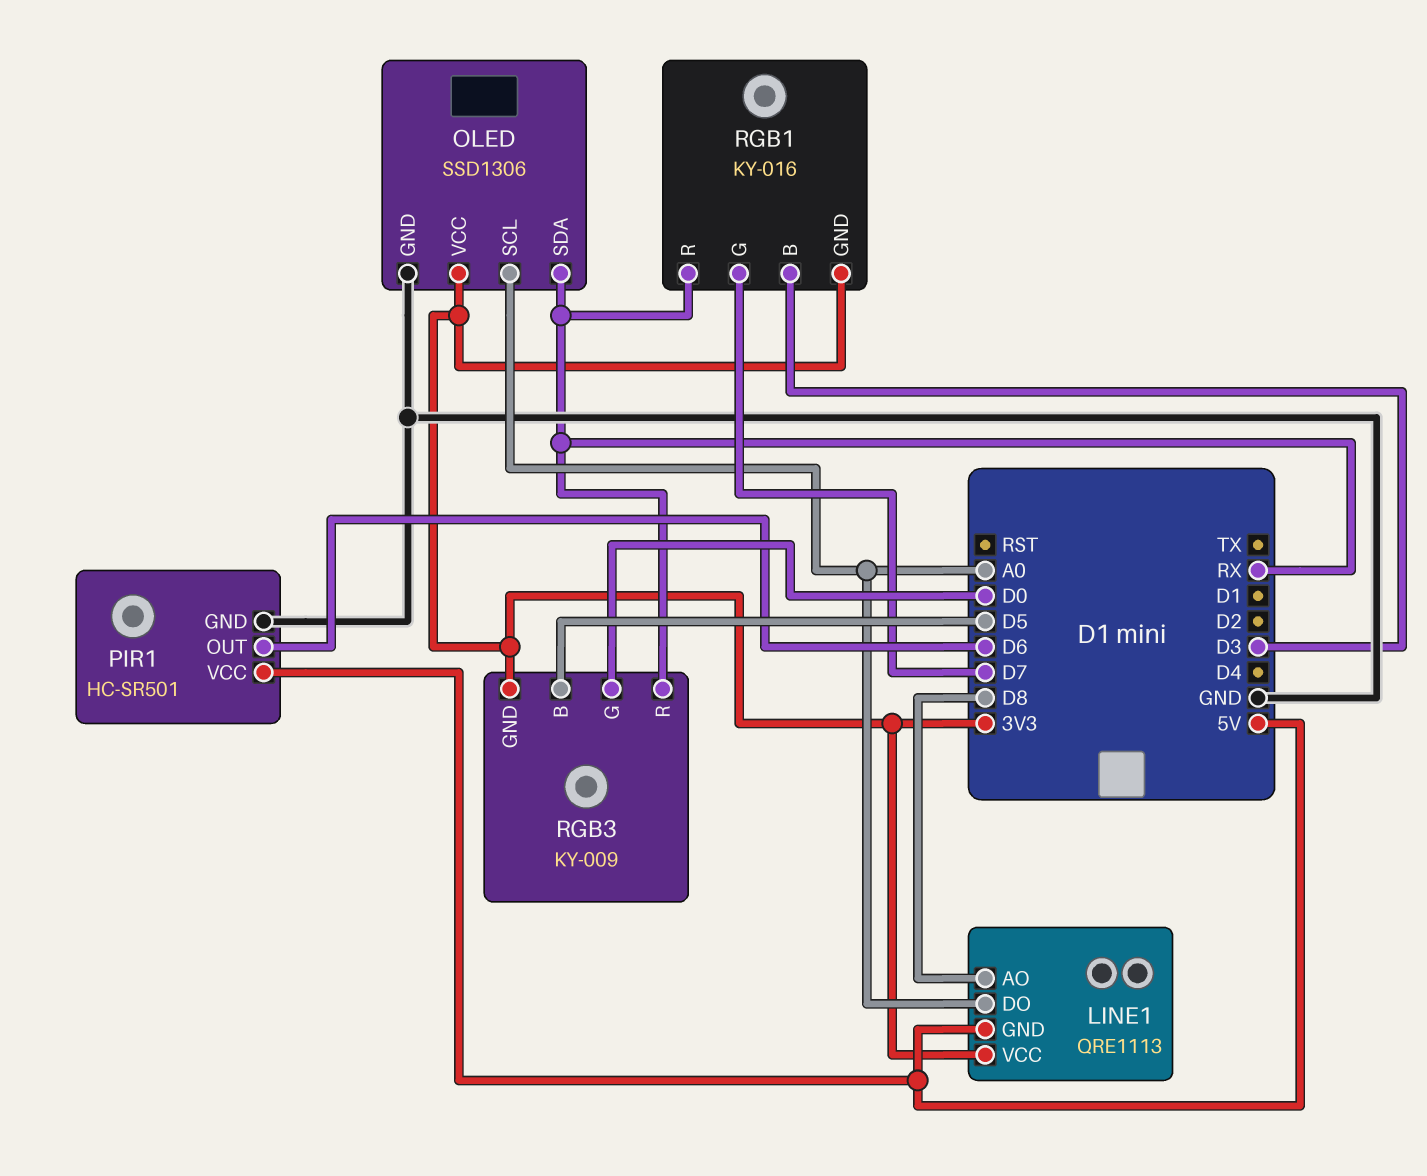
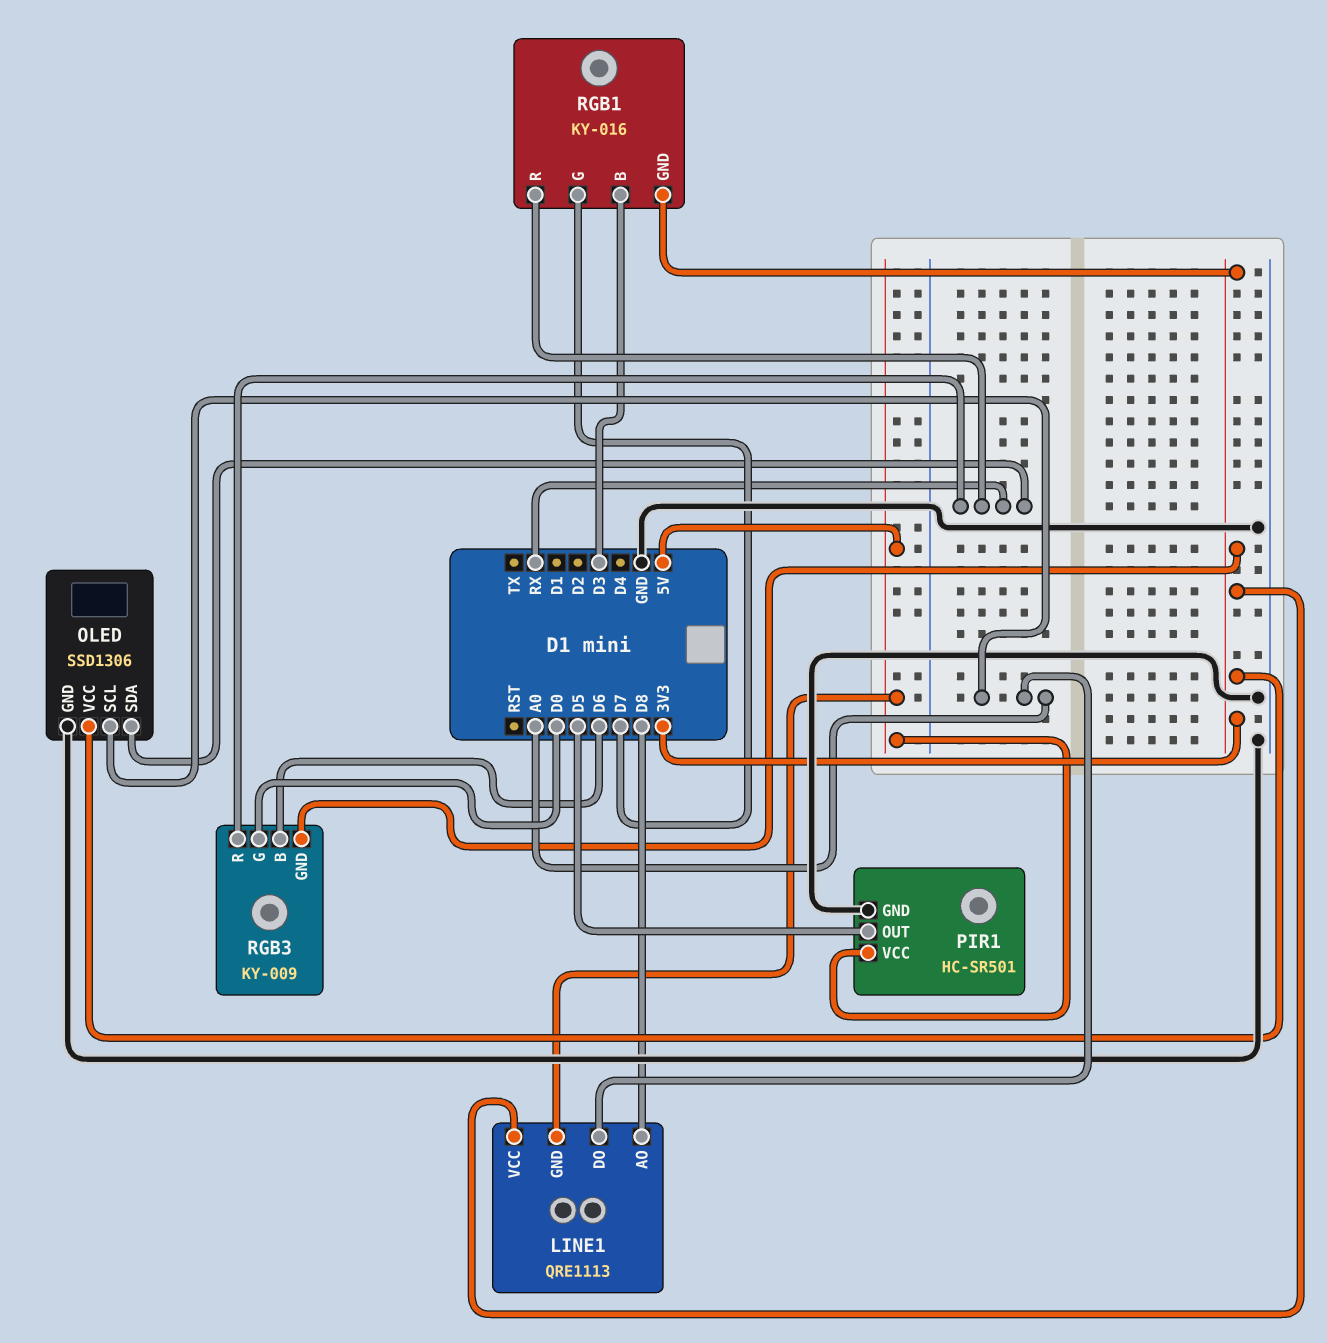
PIR1 pin OUT: D6 -> D5
RGB3 pin B: D5 -> D6

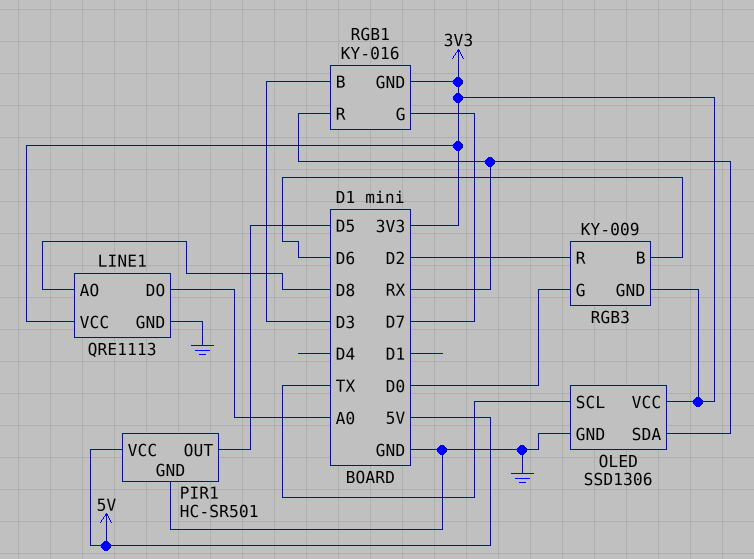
LINE1 pin GND: 5V -> GND
OLED pin SCL: A0 -> TX
RGB3 pin R: RX -> D2

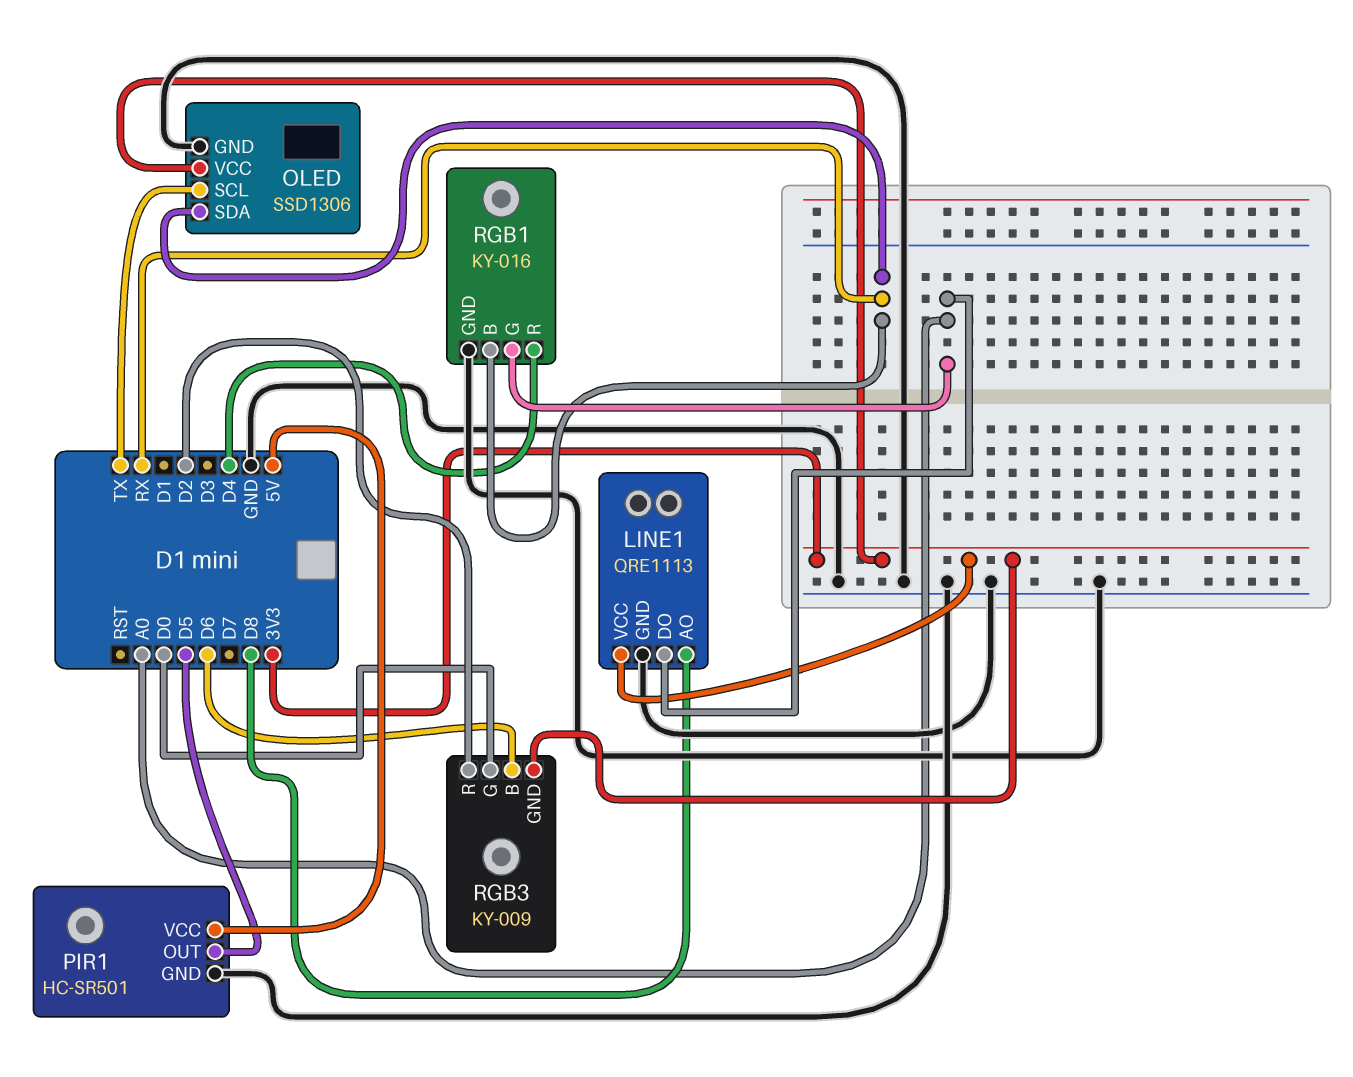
RGB1 pin B: D3 -> RX
RGB1 pin G: D7 -> A0
RGB1 pin GND: 3V3 -> GND
RGB1 pin R: RX -> D4

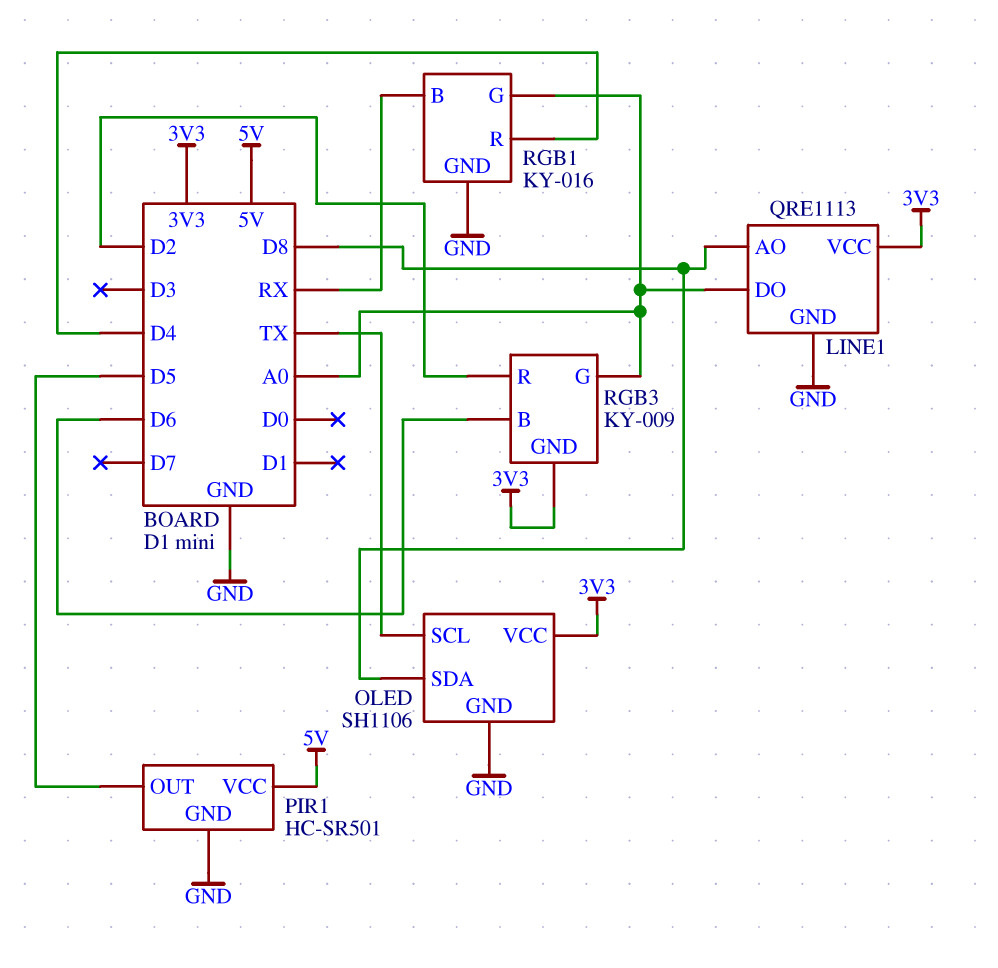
OLED: SSD1306 -> SH1106
OLED pin SDA: RX -> D8
RGB3 pin G: D0 -> A0

